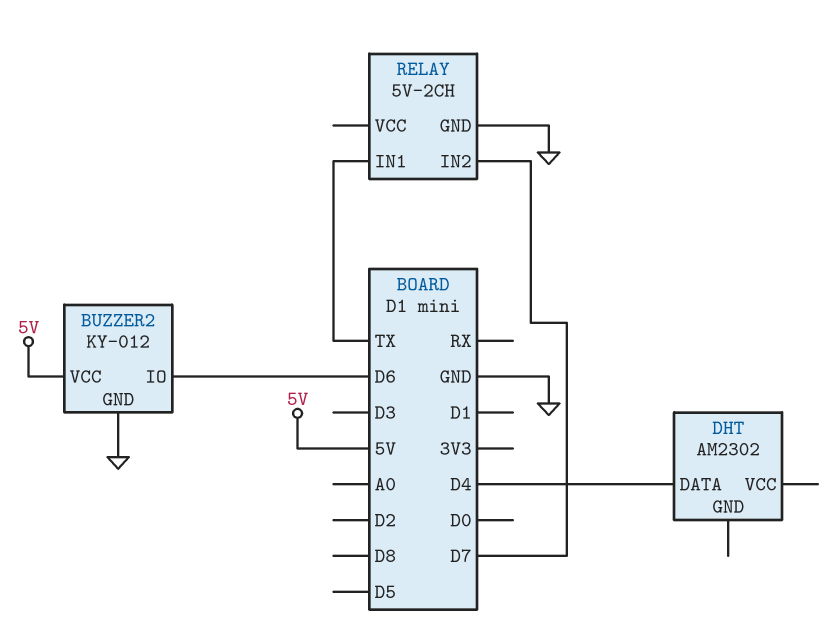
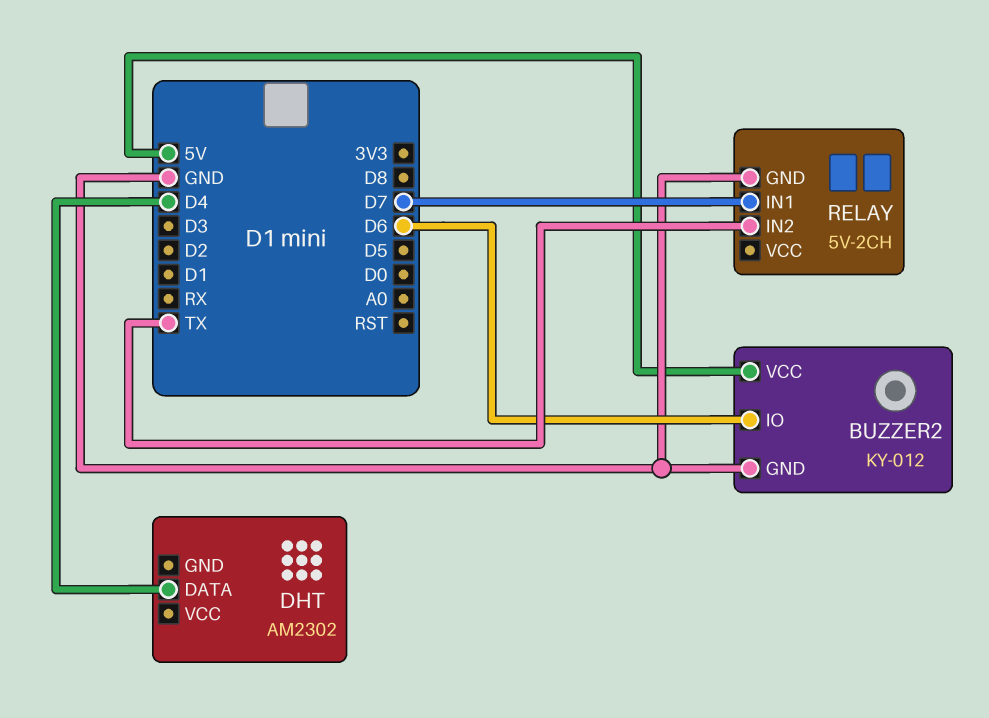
RELAY pin IN1: TX -> D7
RELAY pin IN2: D7 -> TX

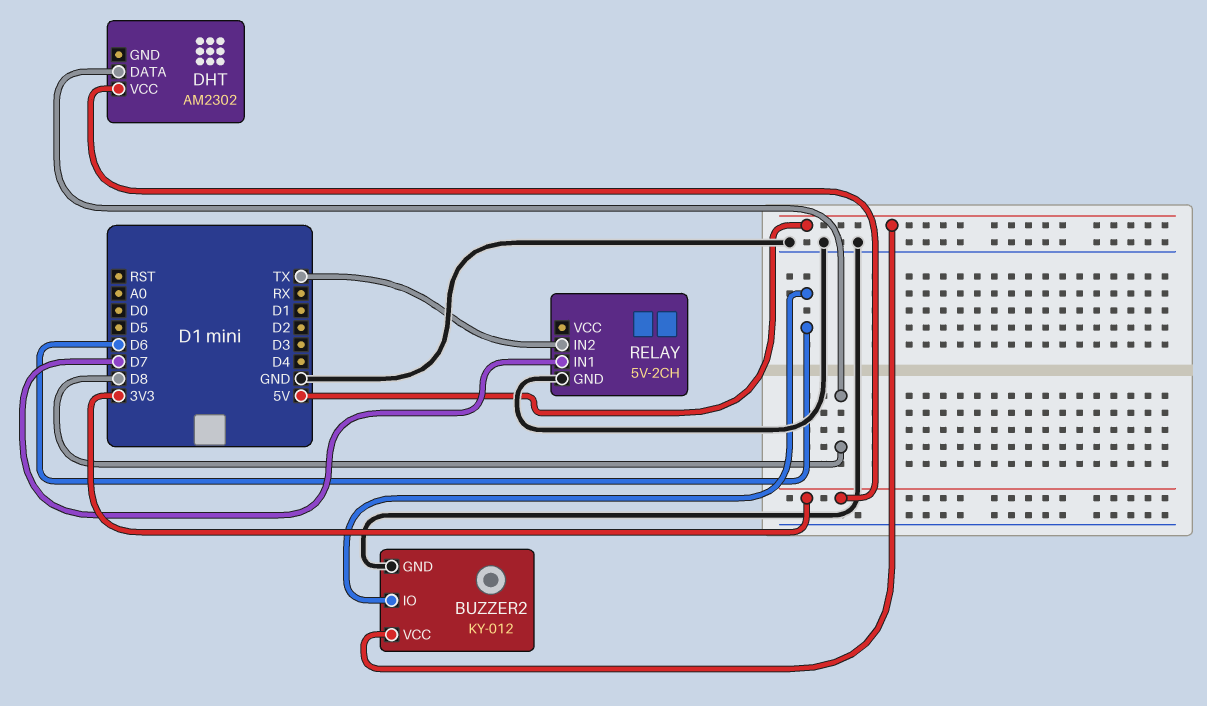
DHT pin DATA: D4 -> D8
DHT pin VCC: none -> 3V3

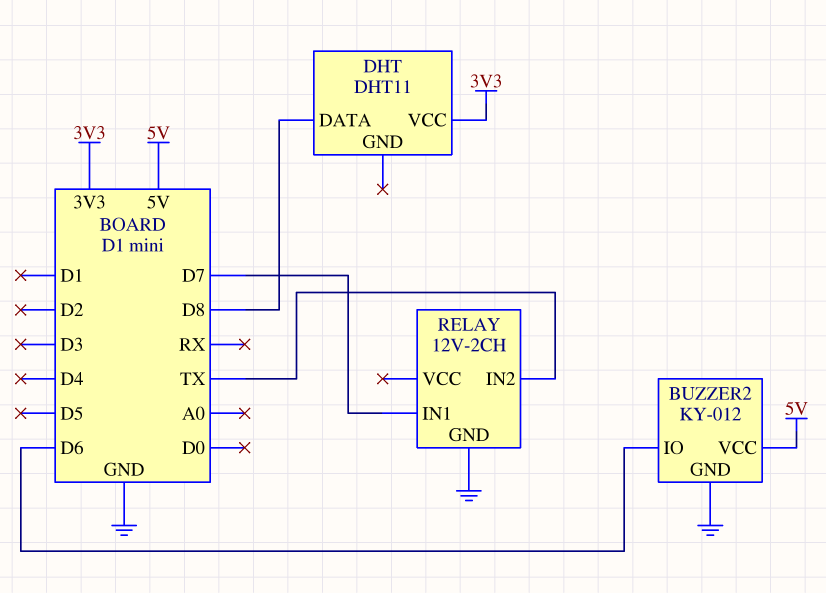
DHT: AM2302 -> DHT11
RELAY: 5V-2CH -> 12V-2CH

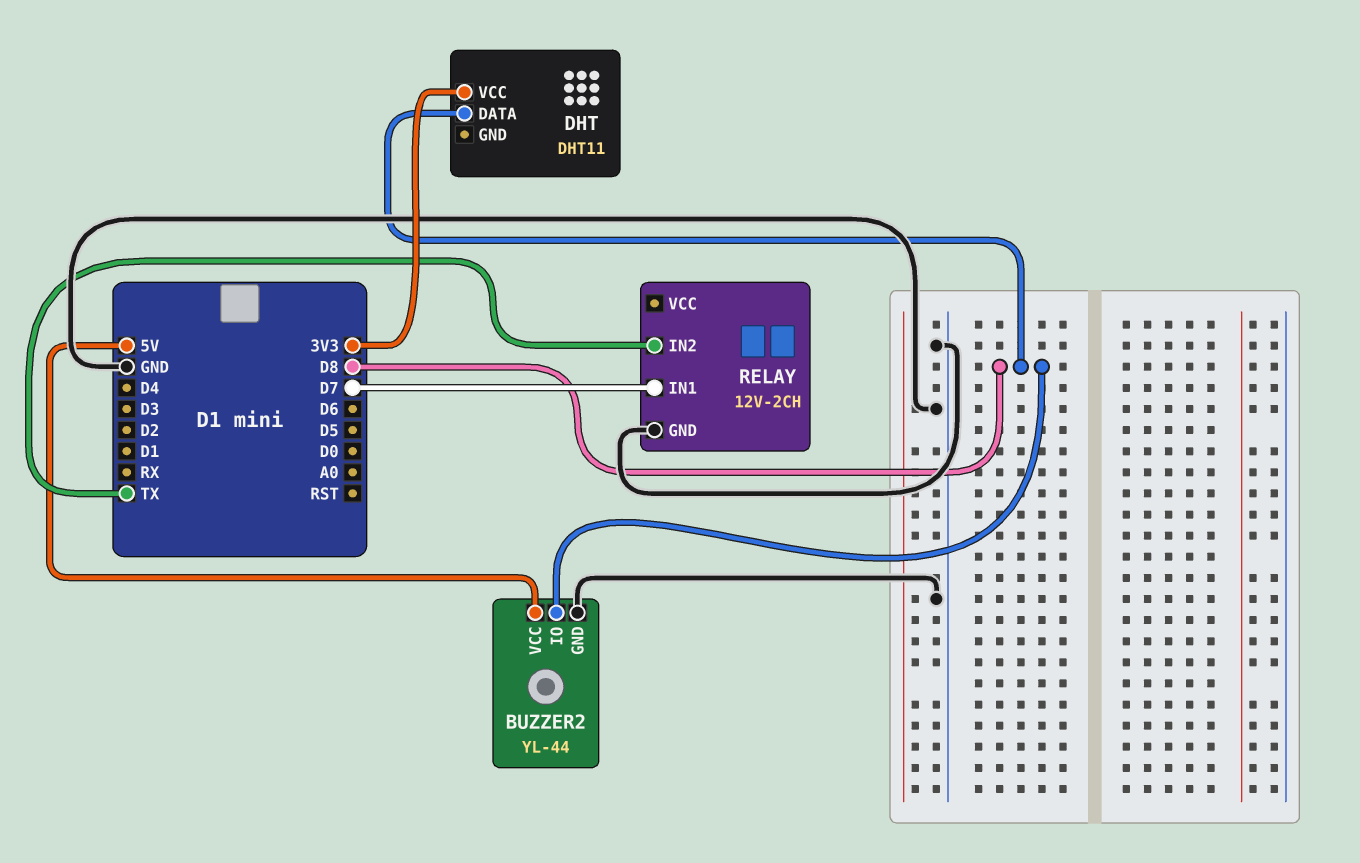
BUZZER2: KY-012 -> YL-44
BUZZER2 pin IO: D6 -> D8

